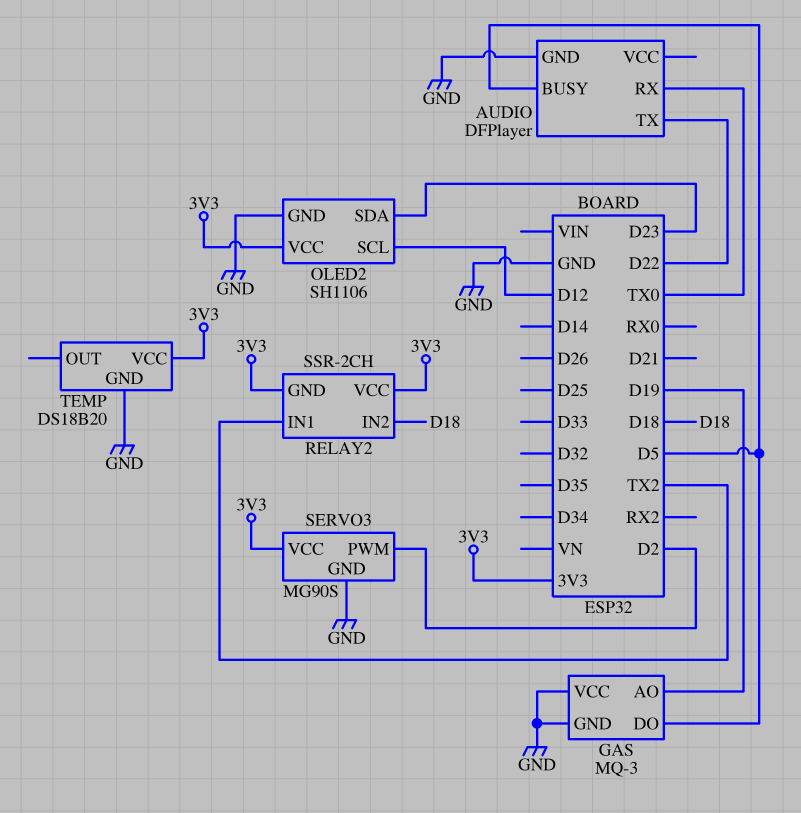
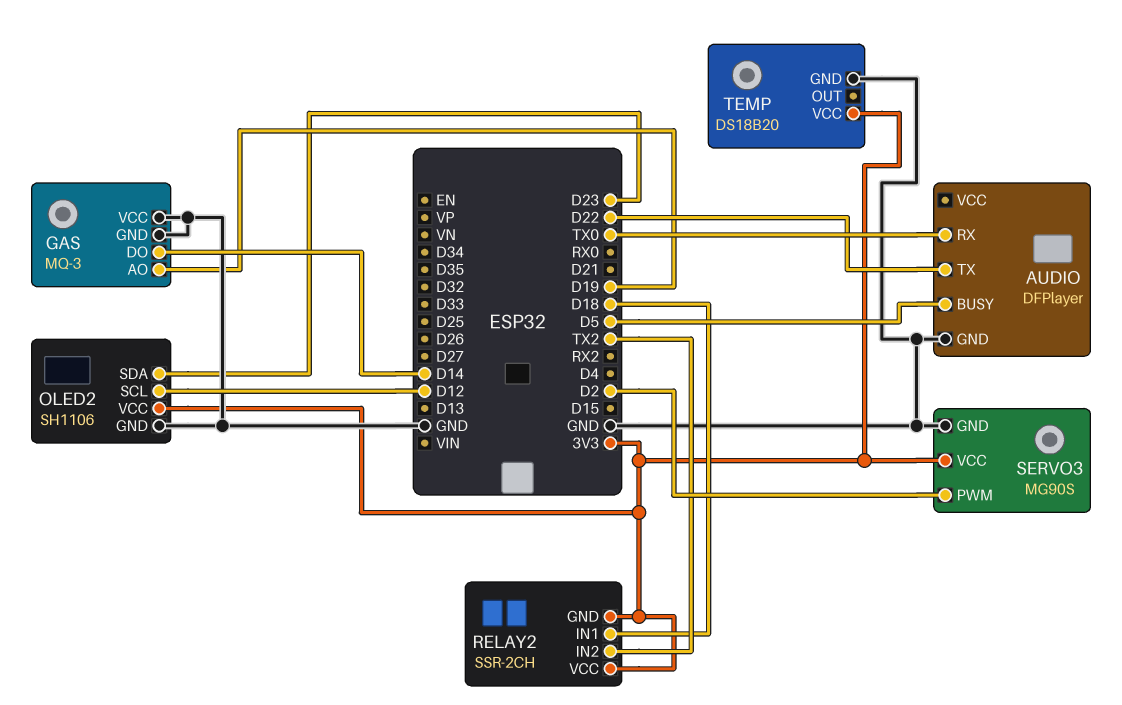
GAS pin DO: D5 -> D14
RELAY2 pin IN1: TX2 -> D18
RELAY2 pin IN2: D18 -> TX2

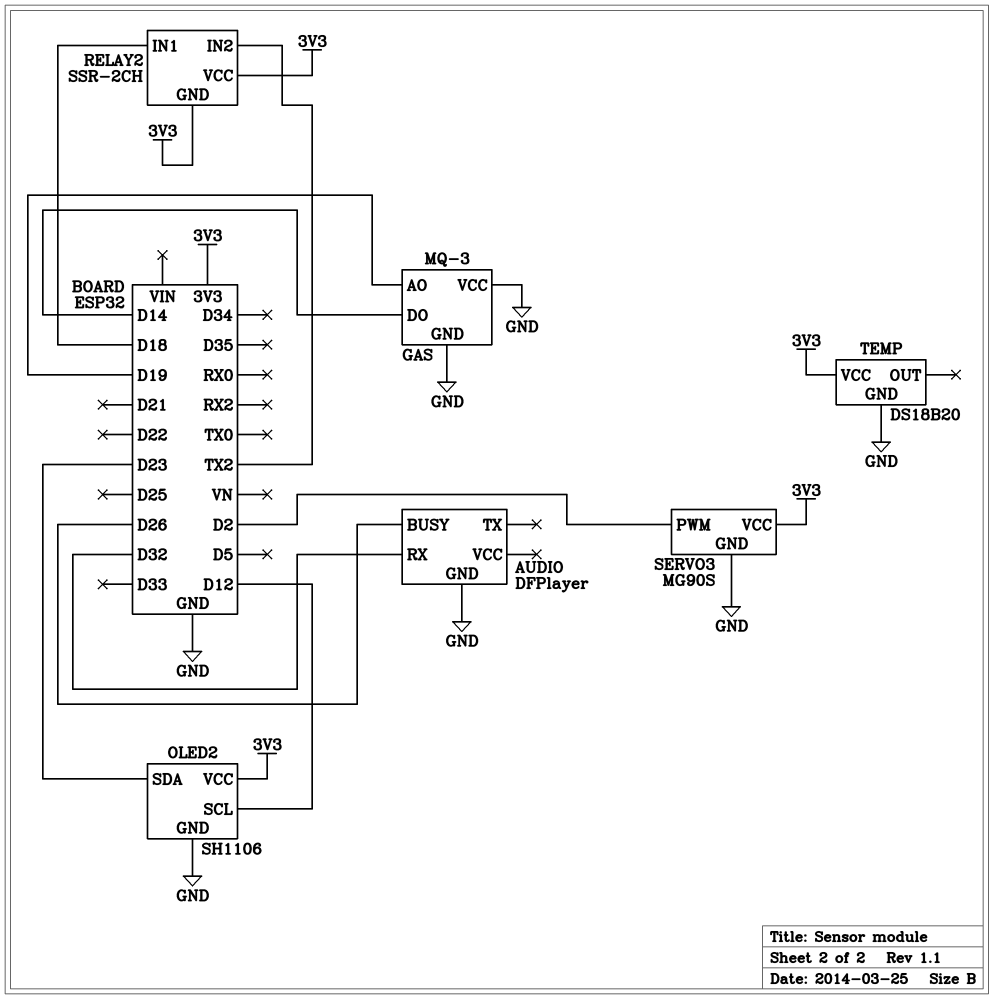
AUDIO pin BUSY: D5 -> D26
AUDIO pin RX: TX0 -> D32
AUDIO pin TX: D22 -> none

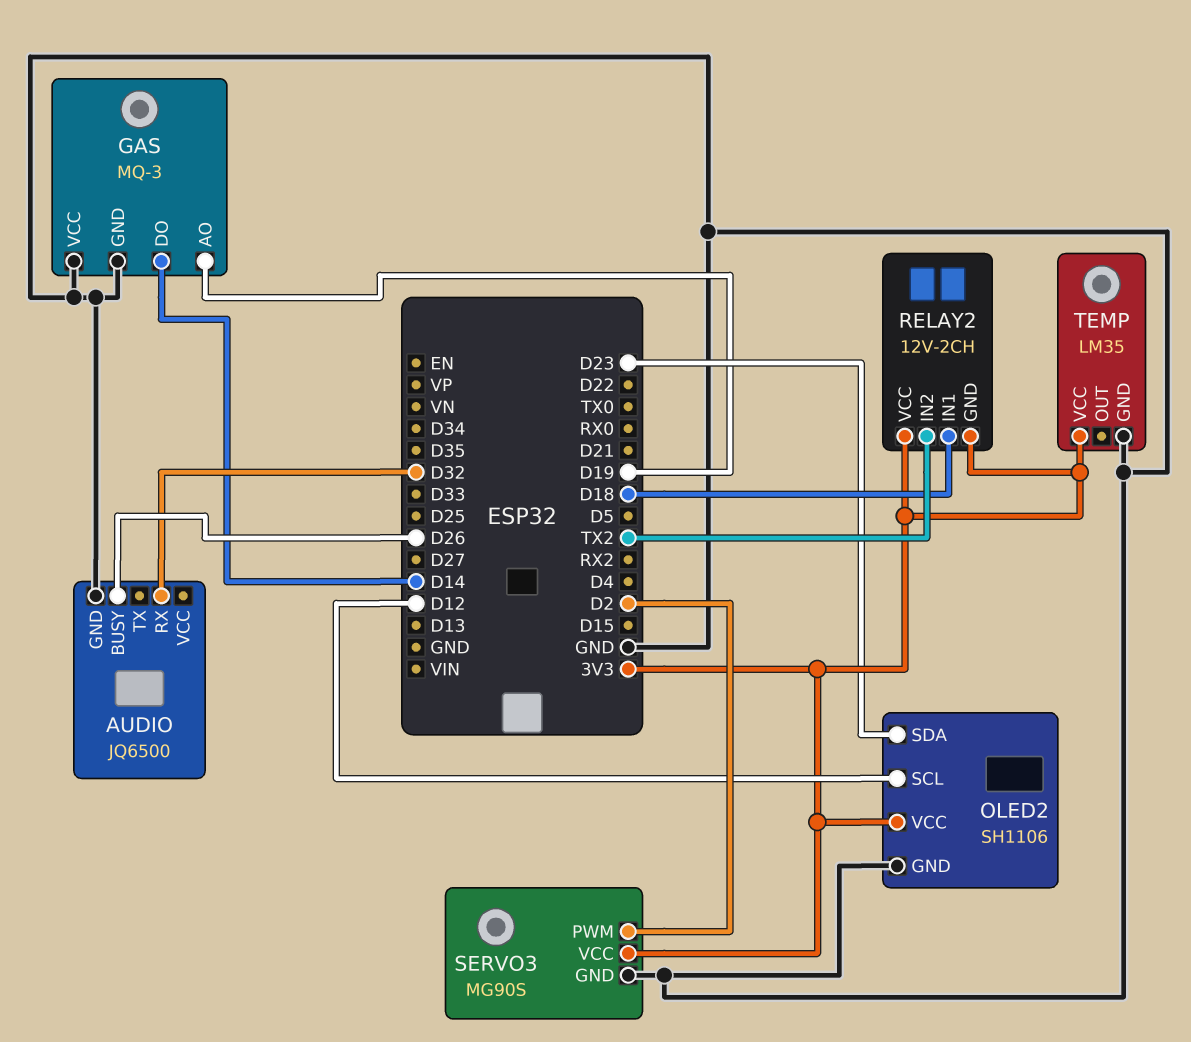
AUDIO: DFPlayer -> JQ6500
RELAY2: SSR-2CH -> 12V-2CH
TEMP: DS18B20 -> LM35

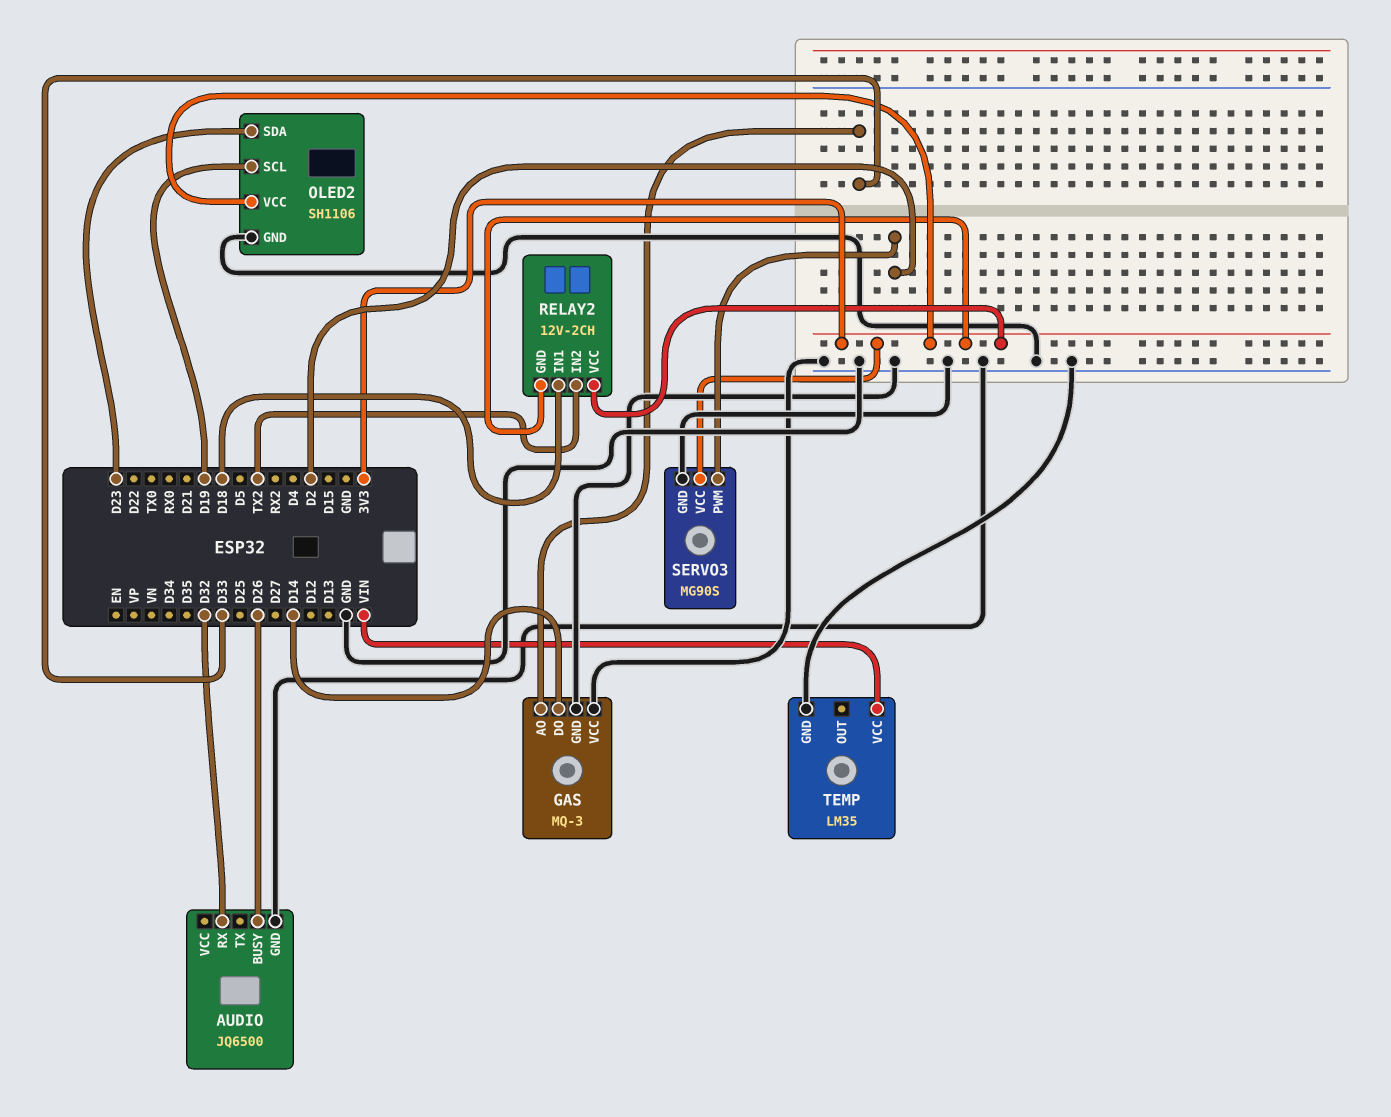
GAS pin AO: D19 -> D33
OLED2 pin SCL: D12 -> D19
TEMP pin VCC: 3V3 -> VIN

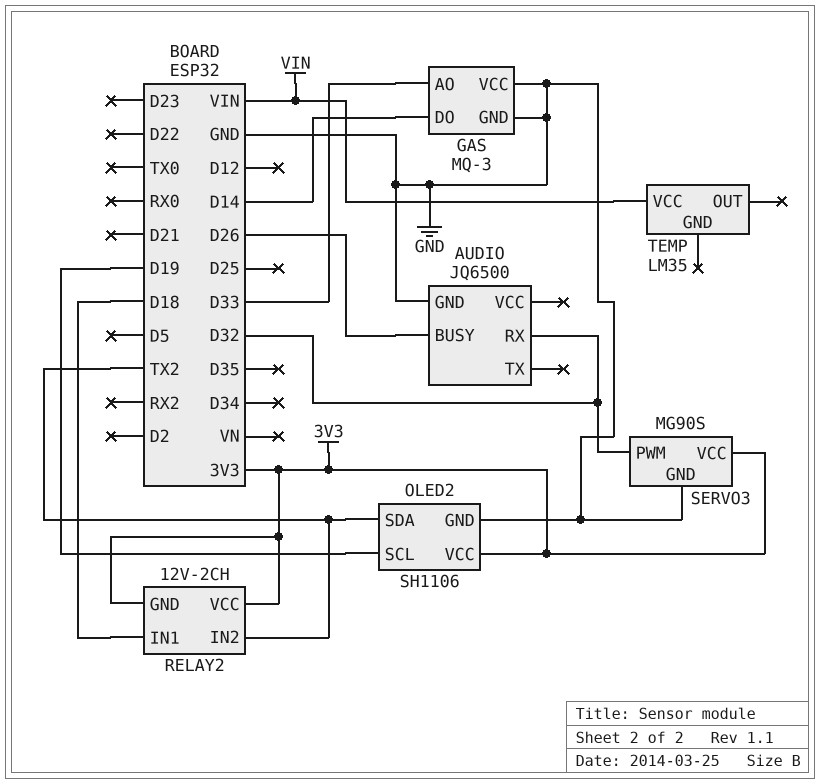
OLED2 pin SDA: D23 -> TX2
SERVO3 pin PWM: D2 -> D32
TEMP pin GND: GND -> none

